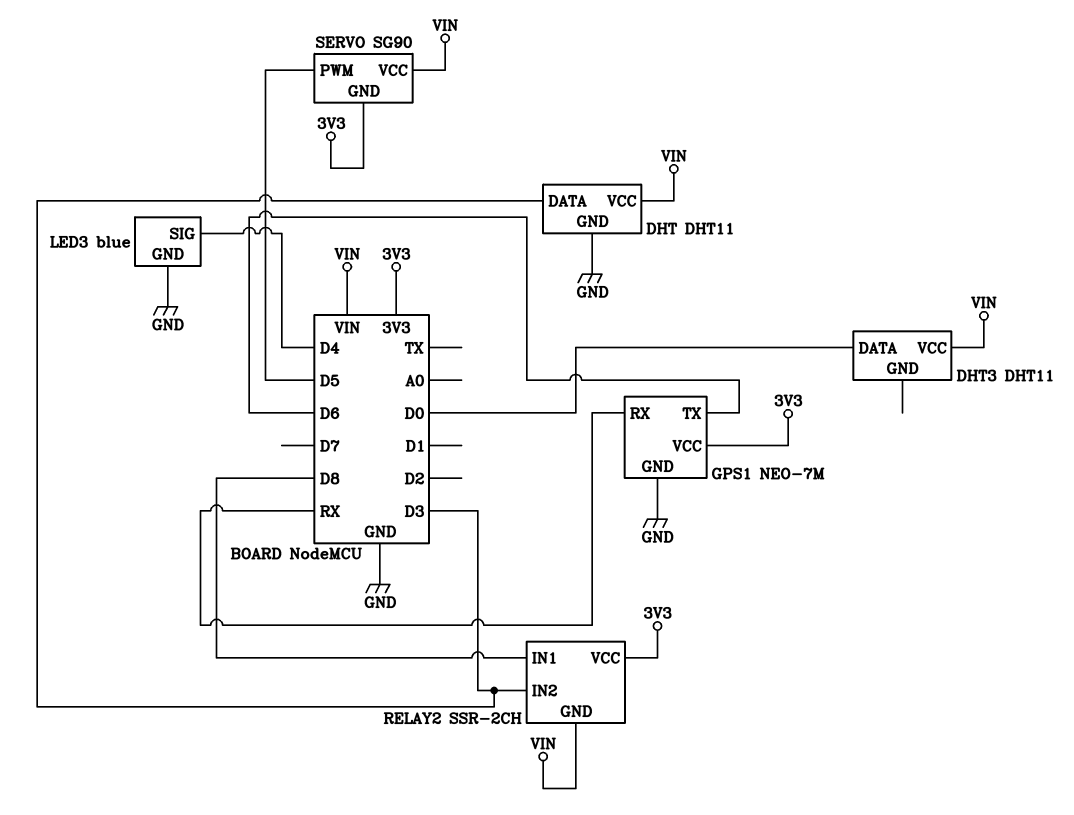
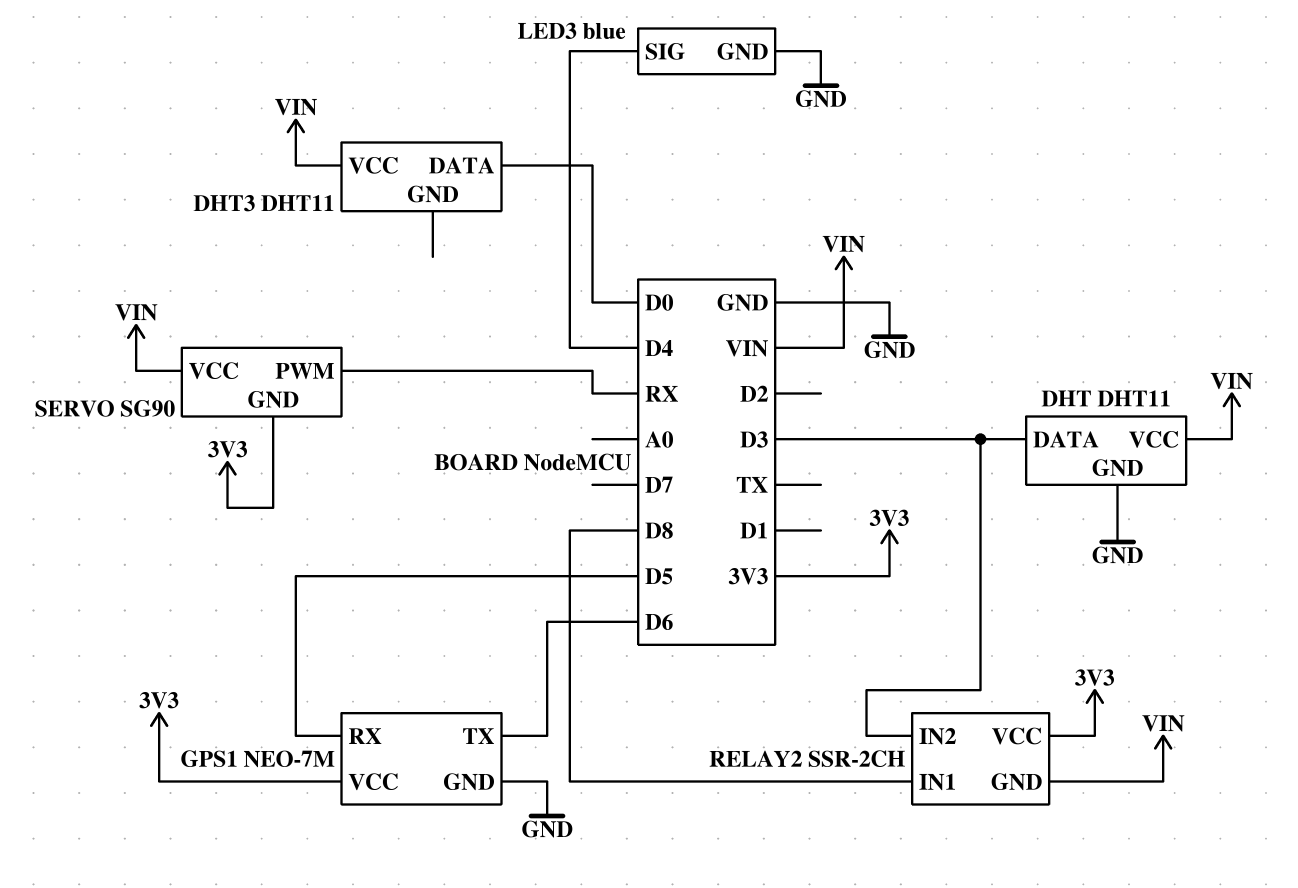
GPS1 pin RX: RX -> D5
SERVO pin PWM: D5 -> RX

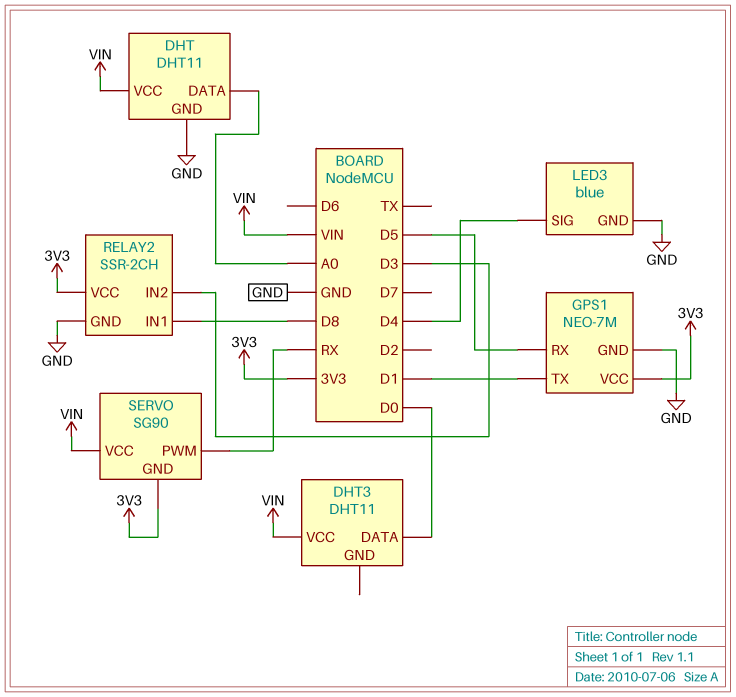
DHT pin DATA: D3 -> A0
GPS1 pin TX: D6 -> D1
RELAY2 pin GND: VIN -> GND

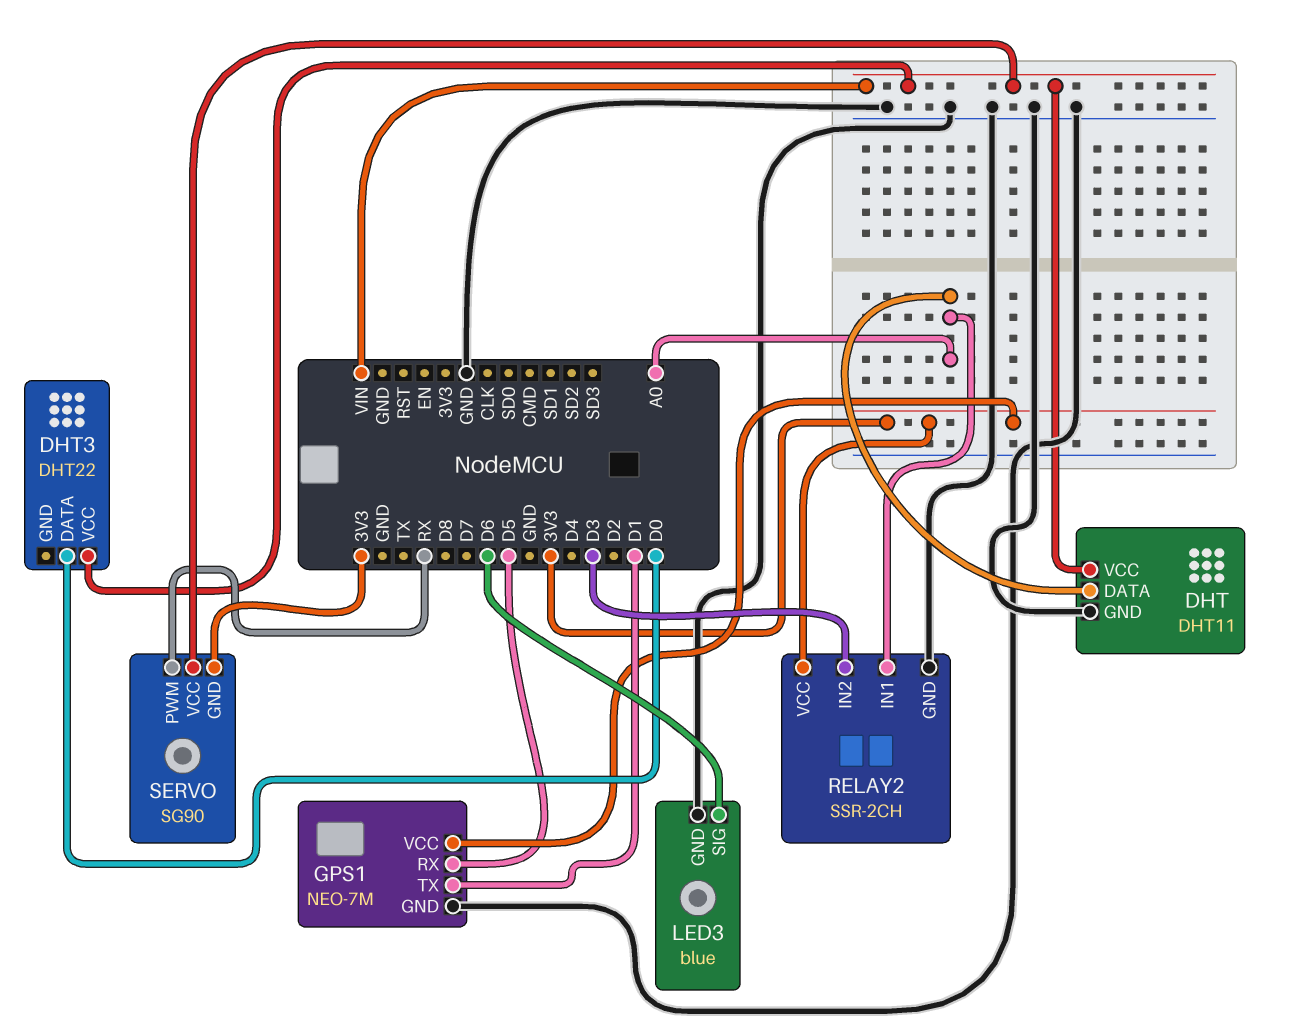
DHT3: DHT11 -> DHT22
LED3 pin SIG: D4 -> D6
RELAY2 pin IN1: D8 -> A0

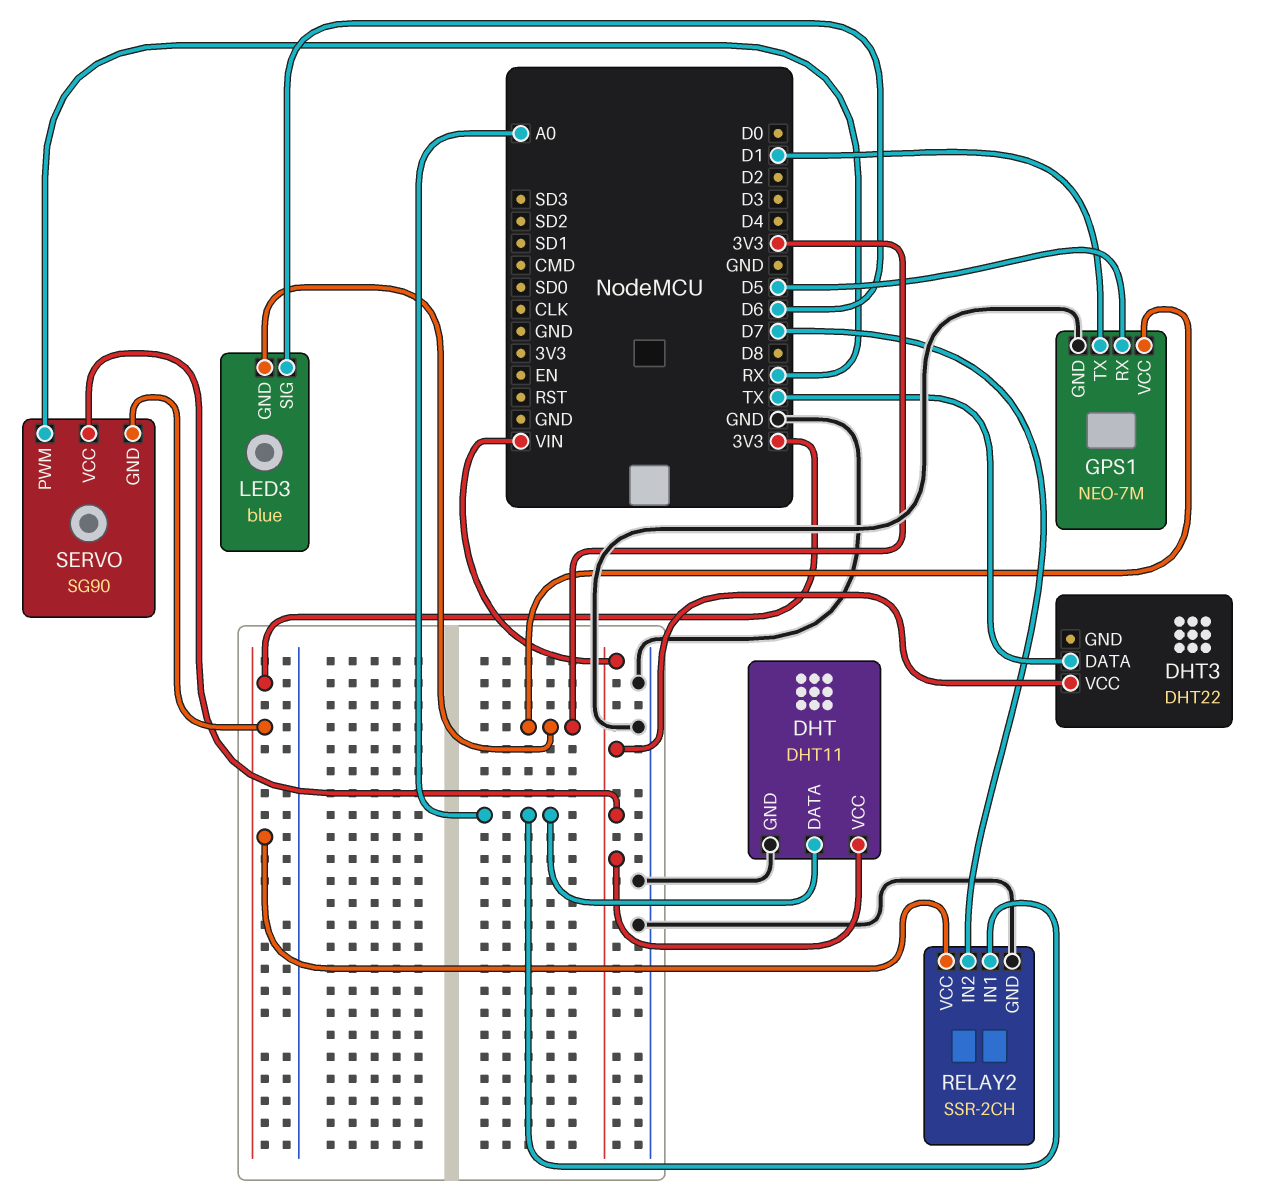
DHT3 pin DATA: D0 -> TX
LED3 pin GND: GND -> 3V3
RELAY2 pin IN2: D3 -> D7

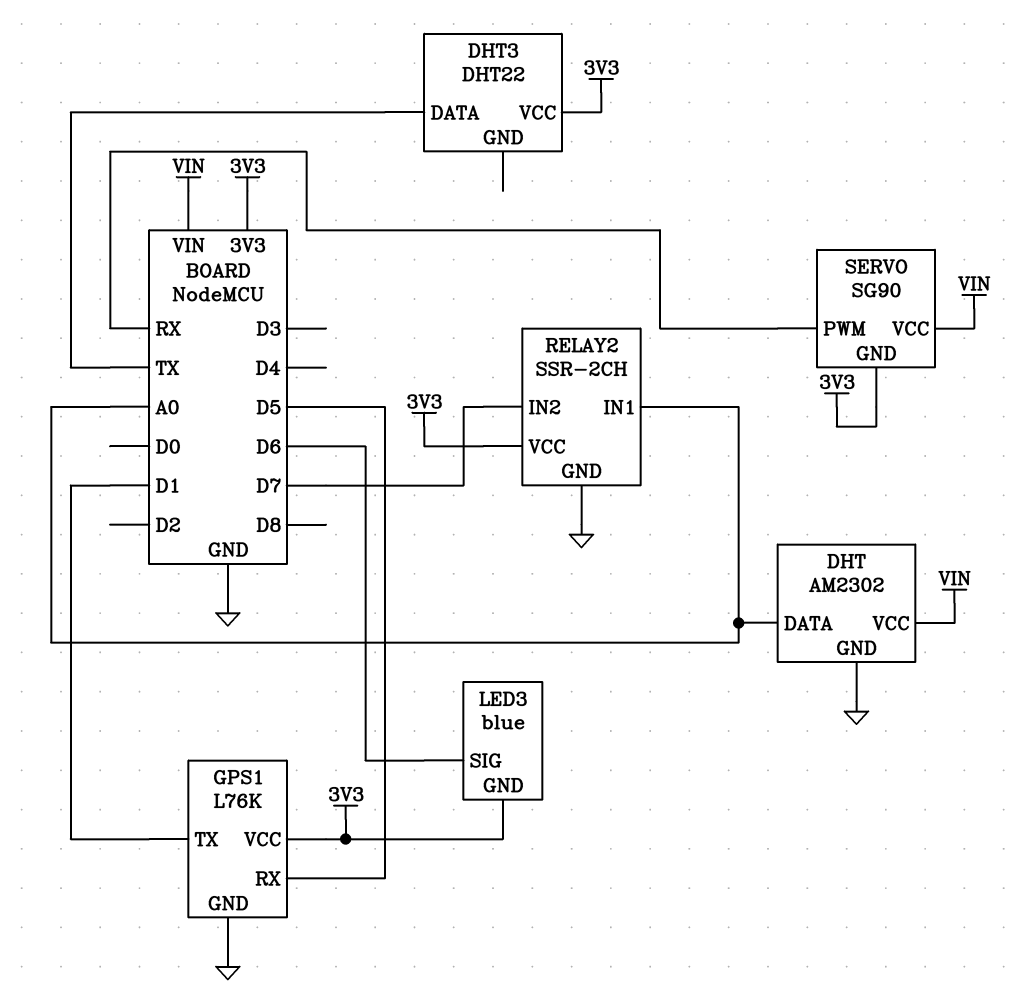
DHT: DHT11 -> AM2302
DHT3 pin VCC: VIN -> 3V3
GPS1: NEO-7M -> L76K

